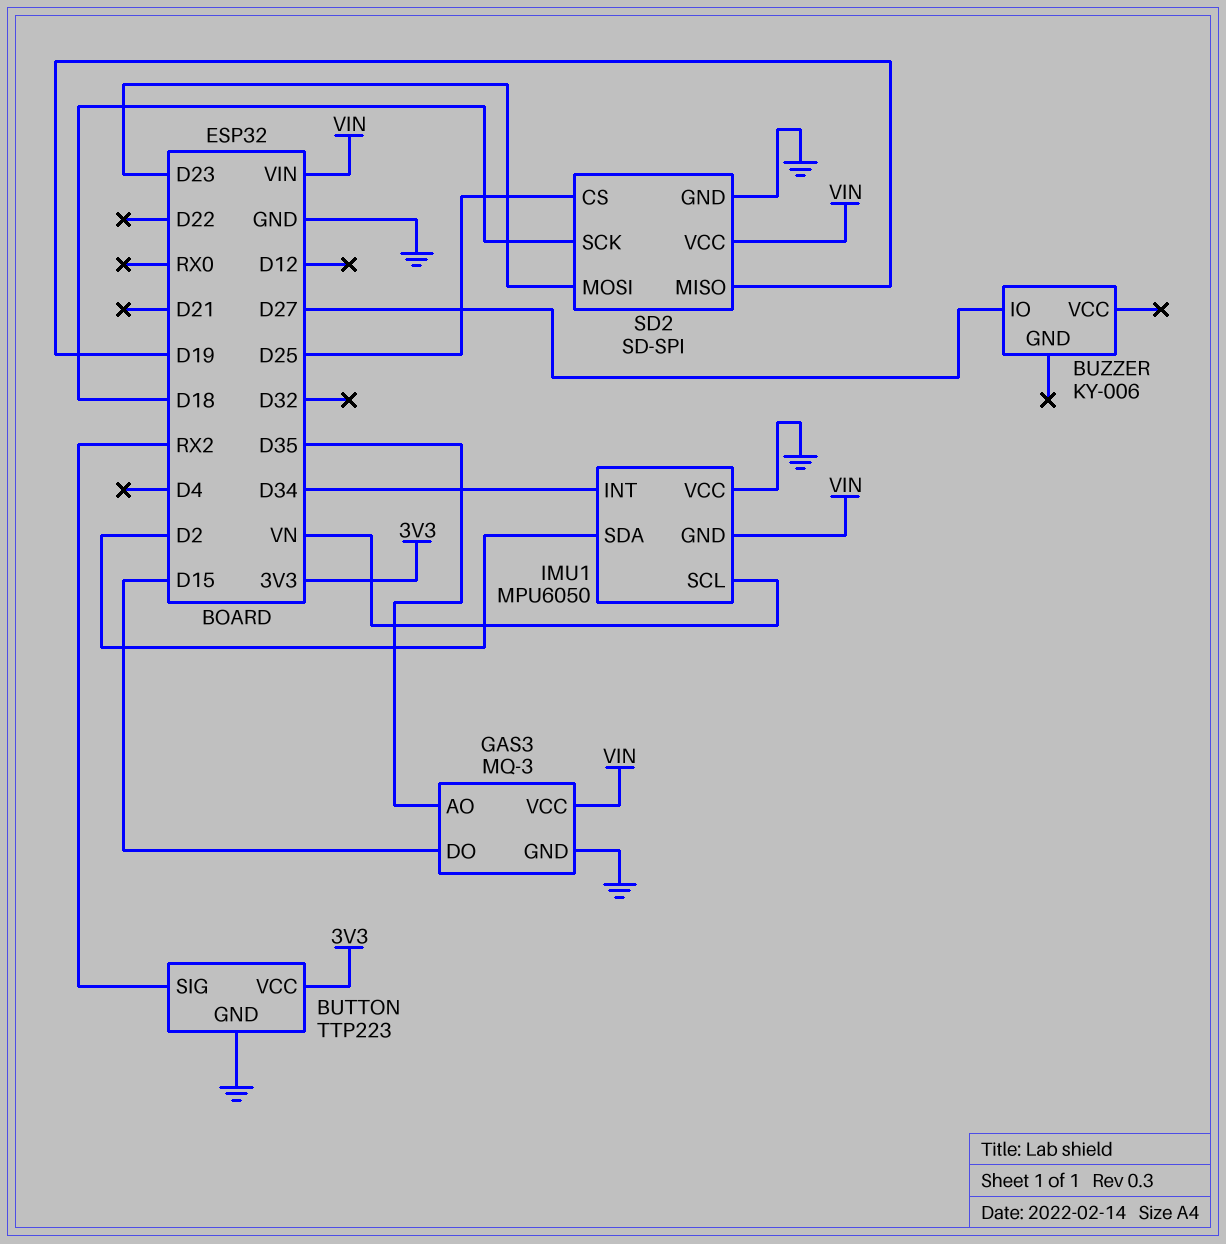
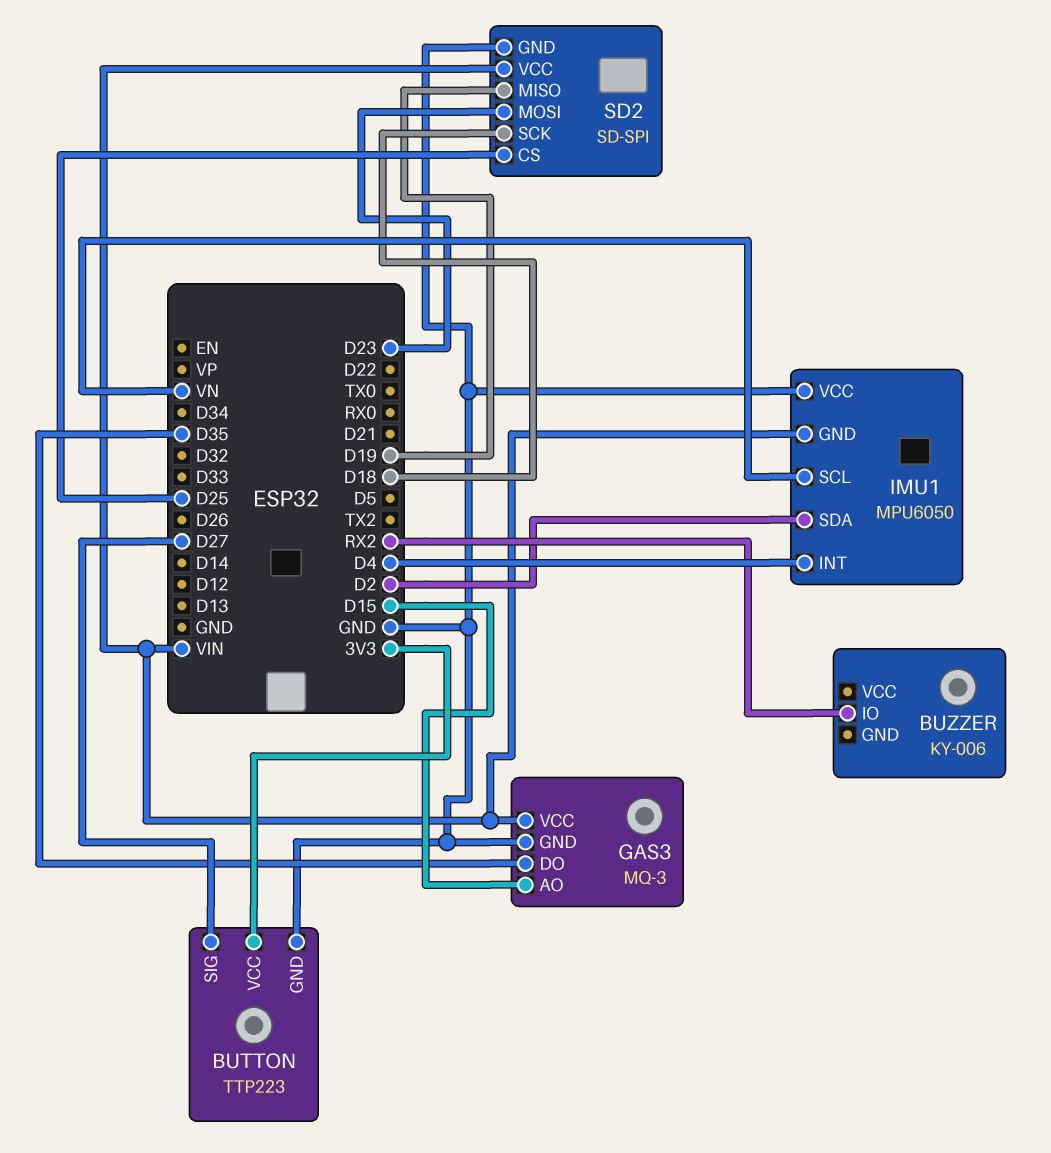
BUTTON pin SIG: RX2 -> D27
BUZZER pin IO: D27 -> RX2
GAS3 pin AO: D35 -> D15
GAS3 pin DO: D15 -> D35
IMU1 pin INT: D34 -> D4

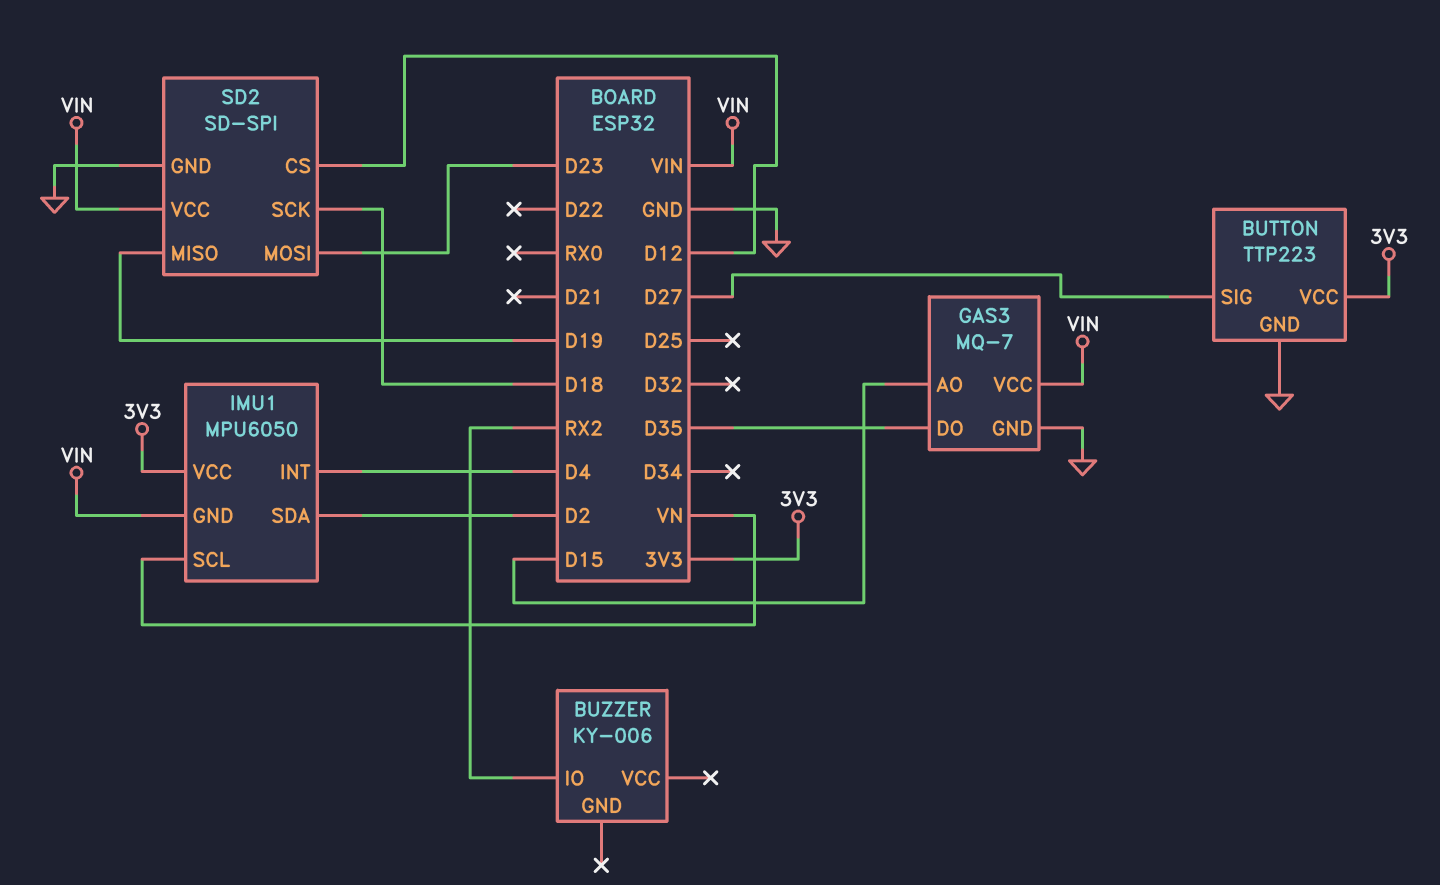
GAS3: MQ-3 -> MQ-7
IMU1 pin VCC: GND -> 3V3
SD2 pin CS: D25 -> D12

